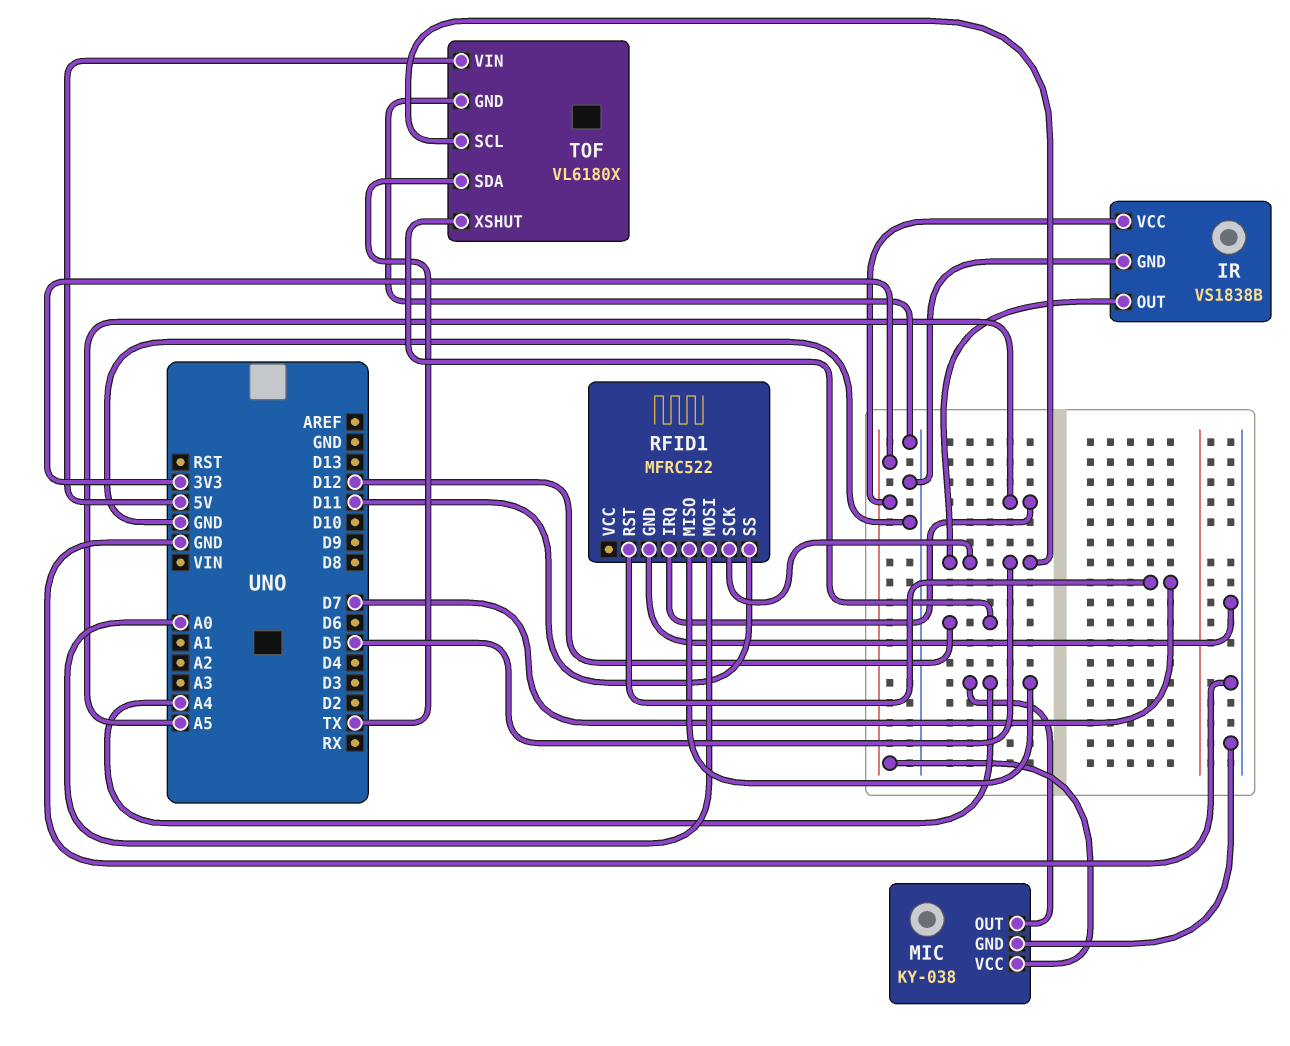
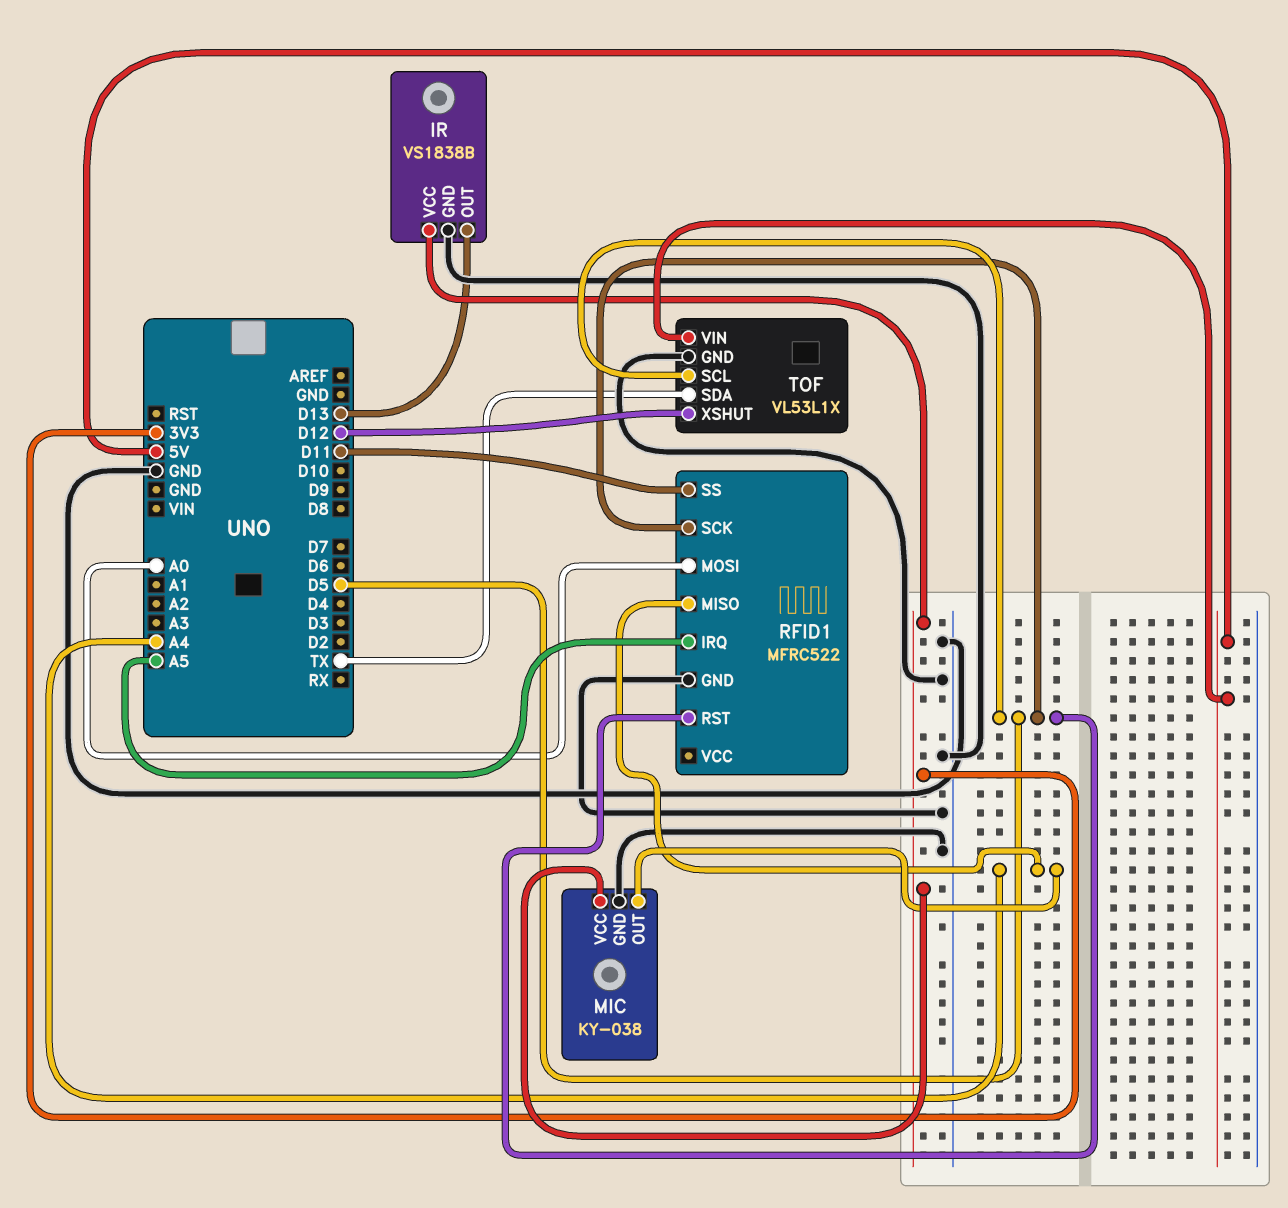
IR pin OUT: D5 -> D13
RFID1 pin RST: D7 -> D5
TOF: VL6180X -> VL53L1X

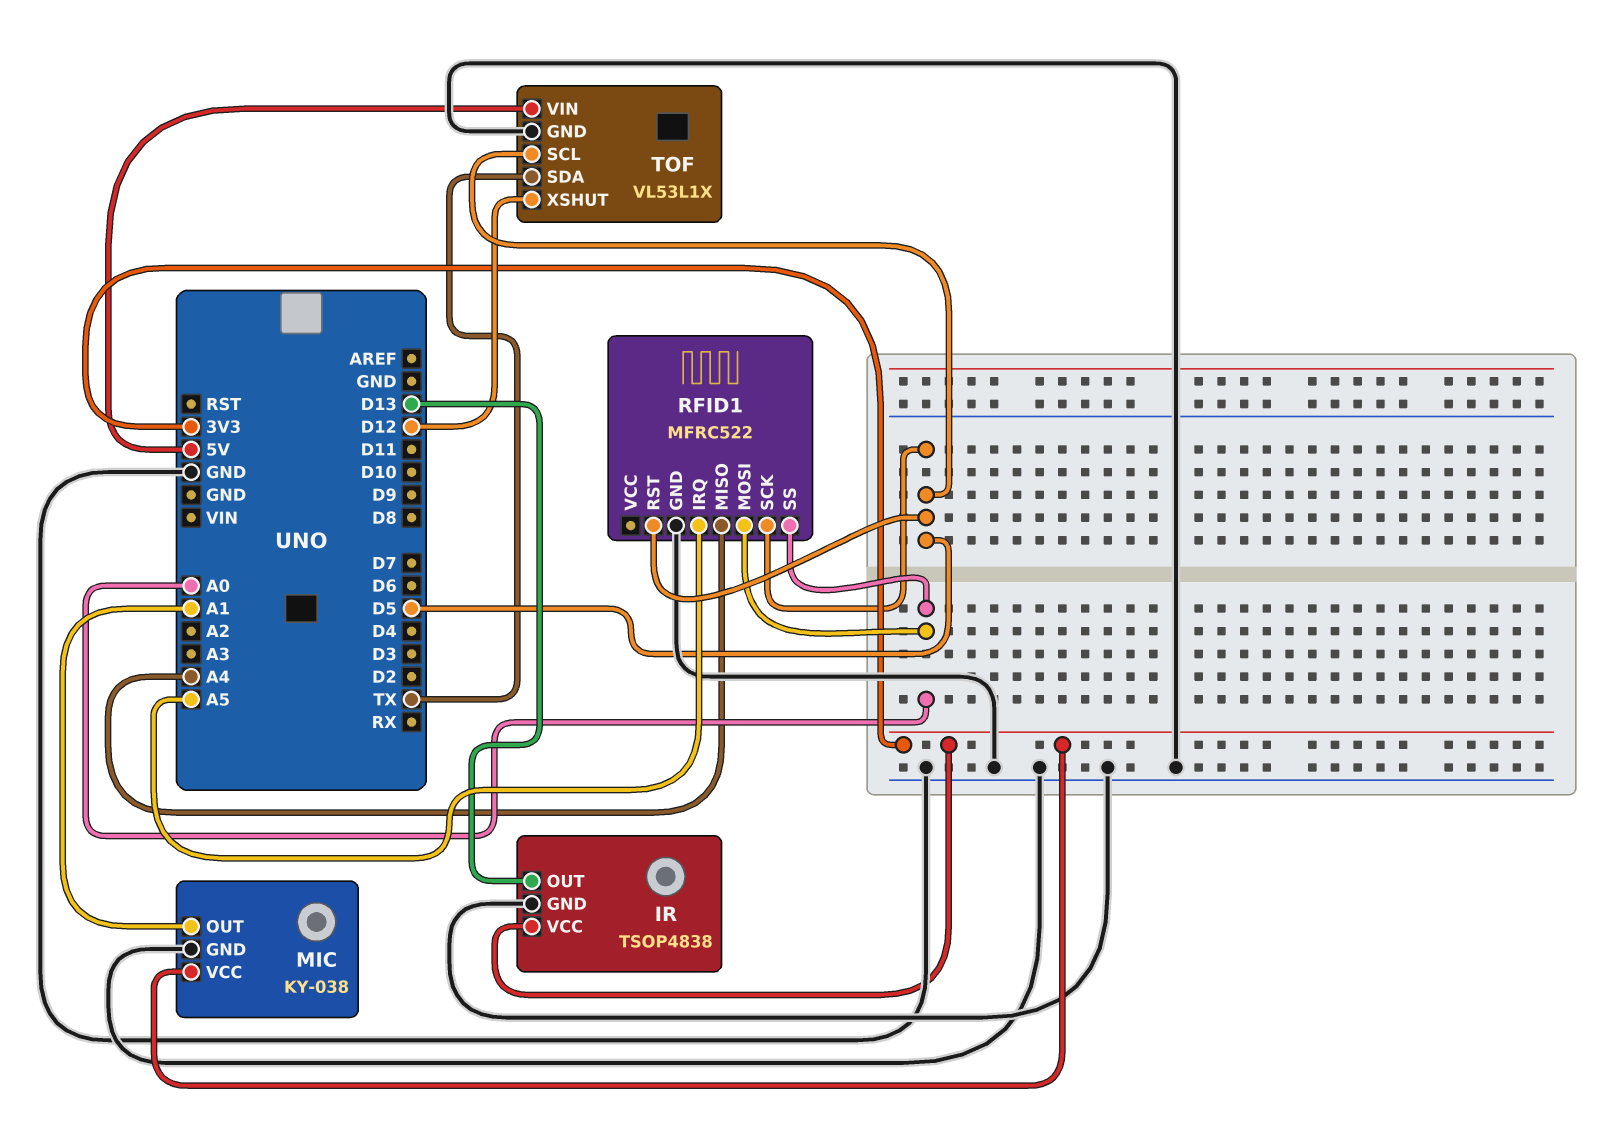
IR: VS1838B -> TSOP4838
MIC pin OUT: A4 -> A1
RFID1 pin SS: D11 -> A0

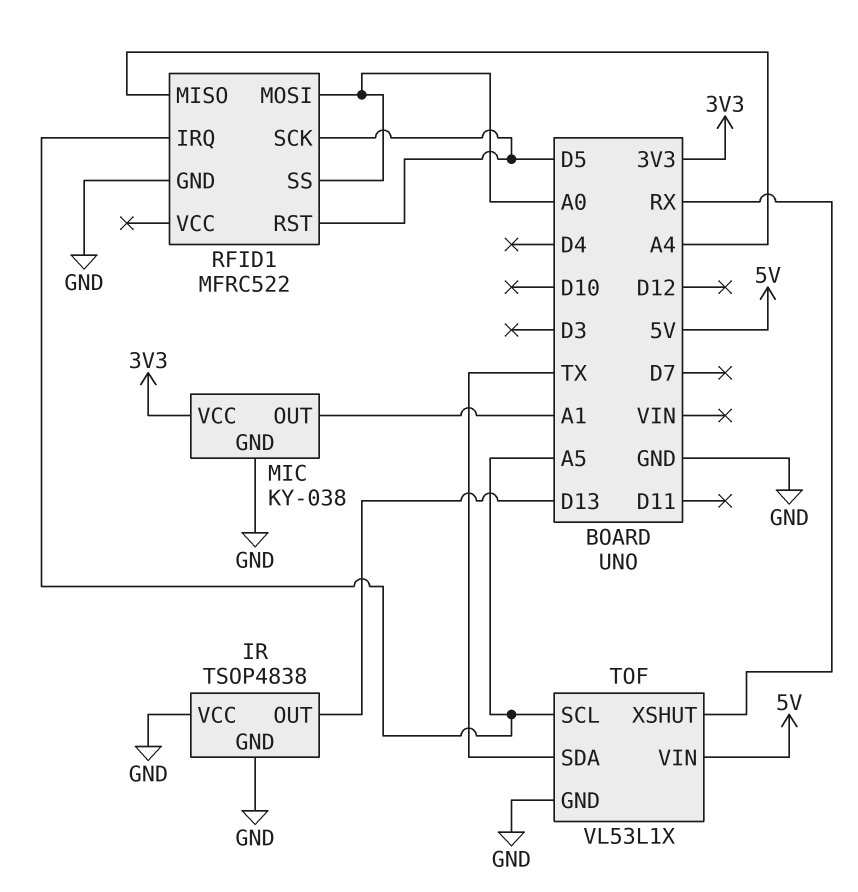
IR pin VCC: 3V3 -> GND
TOF pin SCL: D5 -> A5
TOF pin XSHUT: D12 -> RX

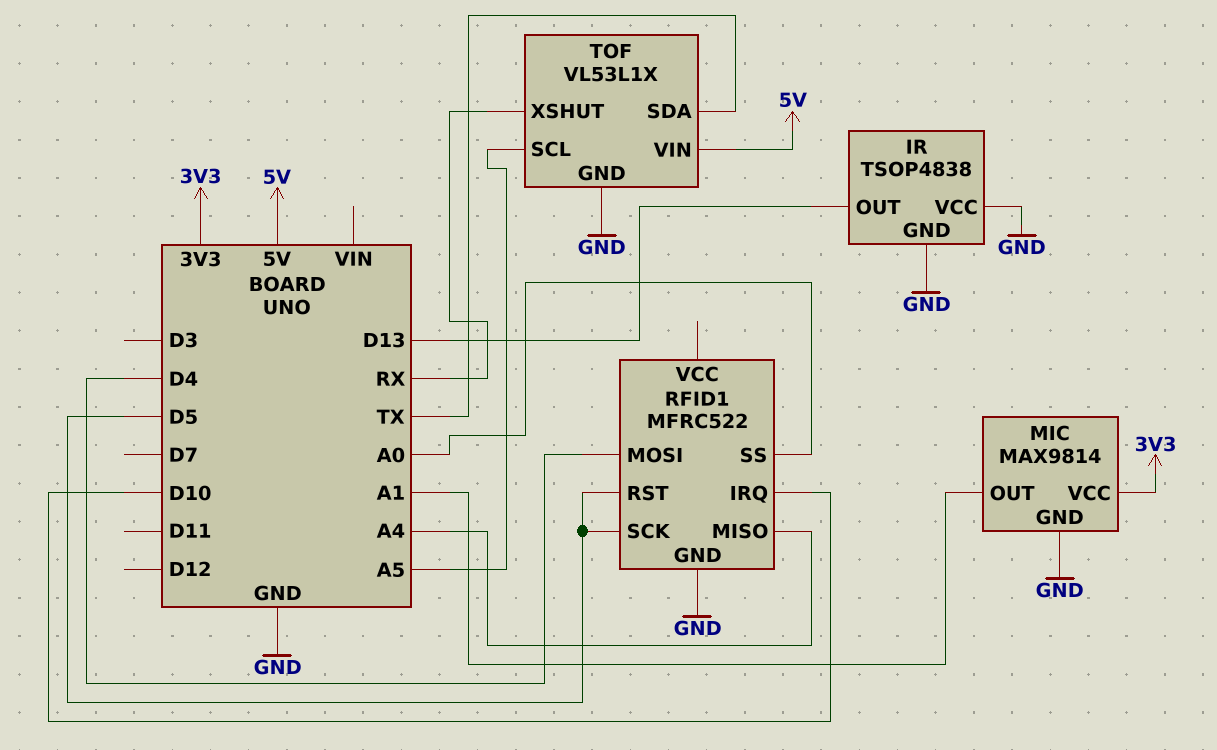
MIC: KY-038 -> MAX9814
RFID1 pin IRQ: A5 -> D10
RFID1 pin MOSI: A0 -> D4

